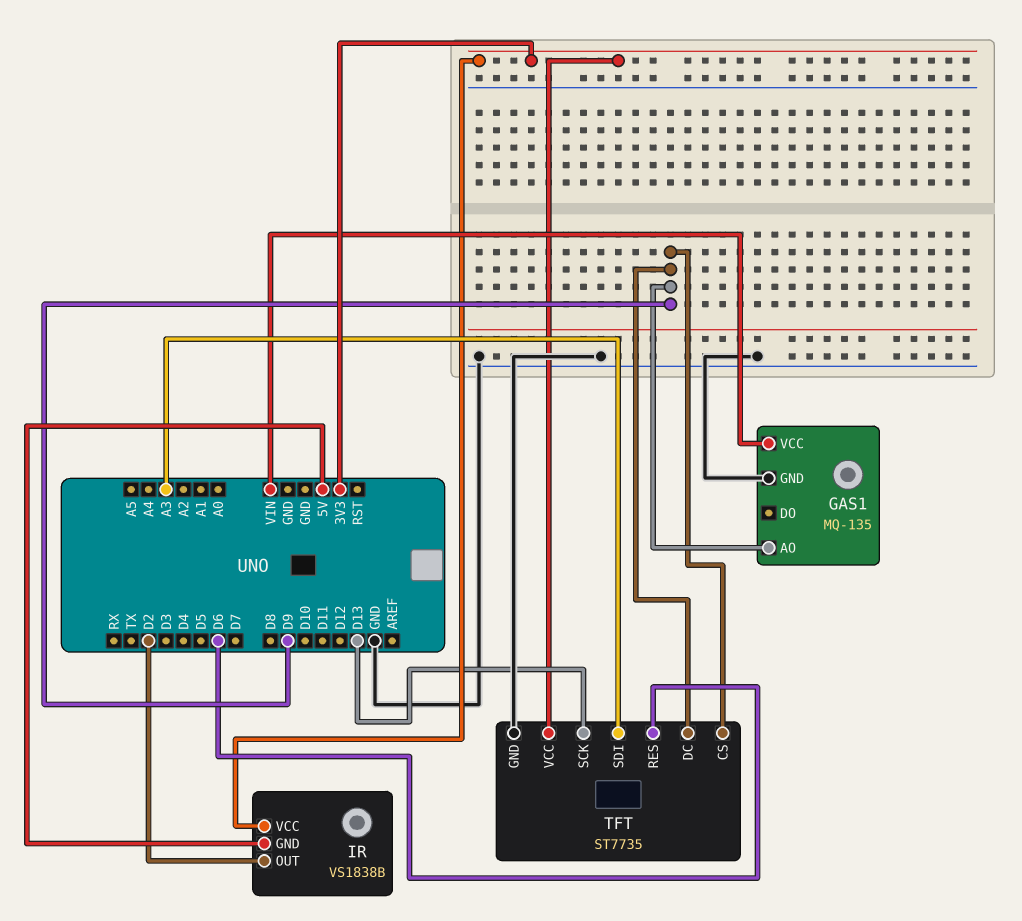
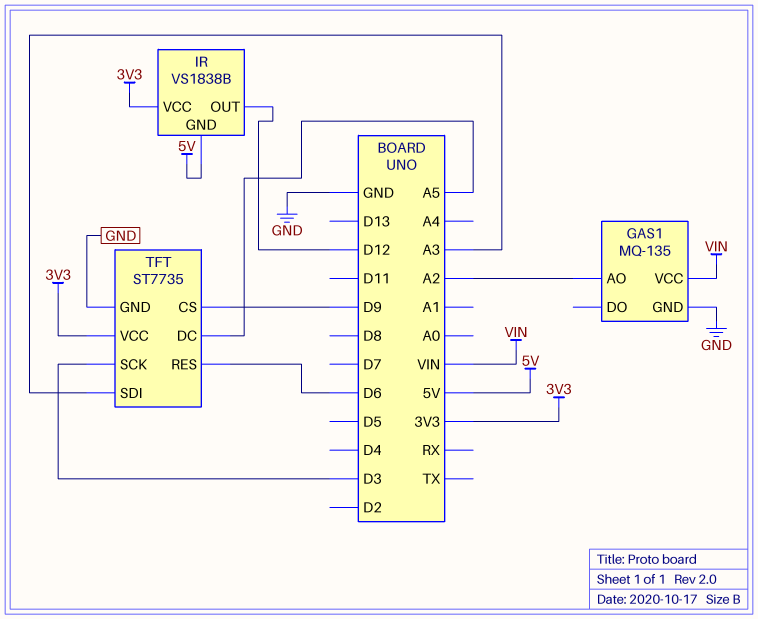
GAS1 pin AO: D9 -> A2
IR pin OUT: D2 -> D12
TFT pin DC: D9 -> A5
TFT pin SCK: D13 -> D3

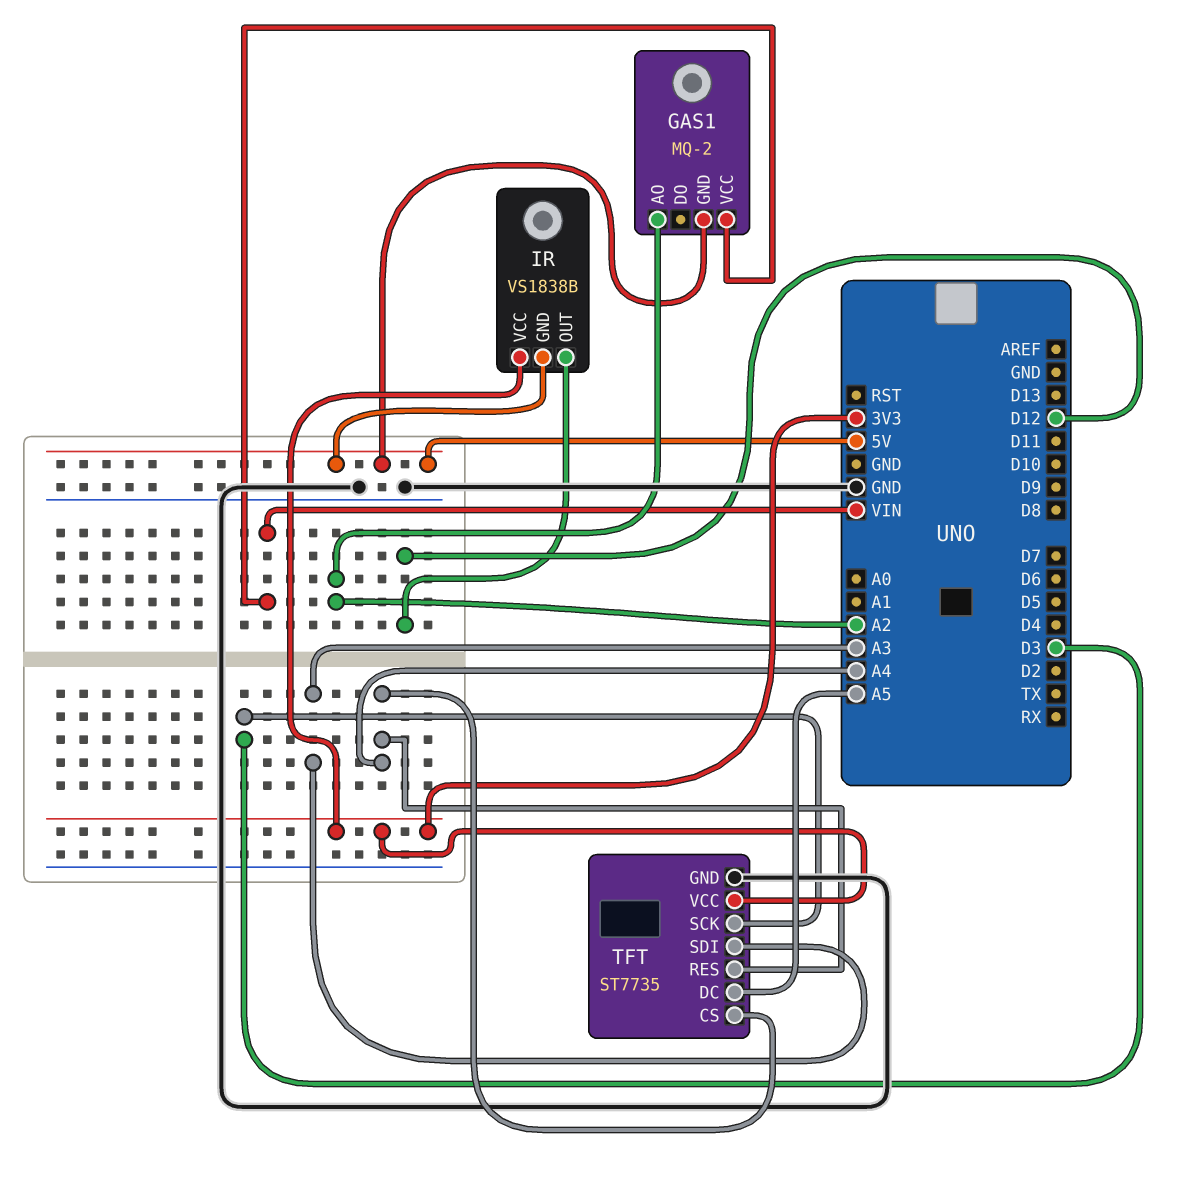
GAS1: MQ-135 -> MQ-2
GAS1 pin GND: GND -> 5V
TFT pin CS: D9 -> A4
TFT pin RES: D6 -> A4

